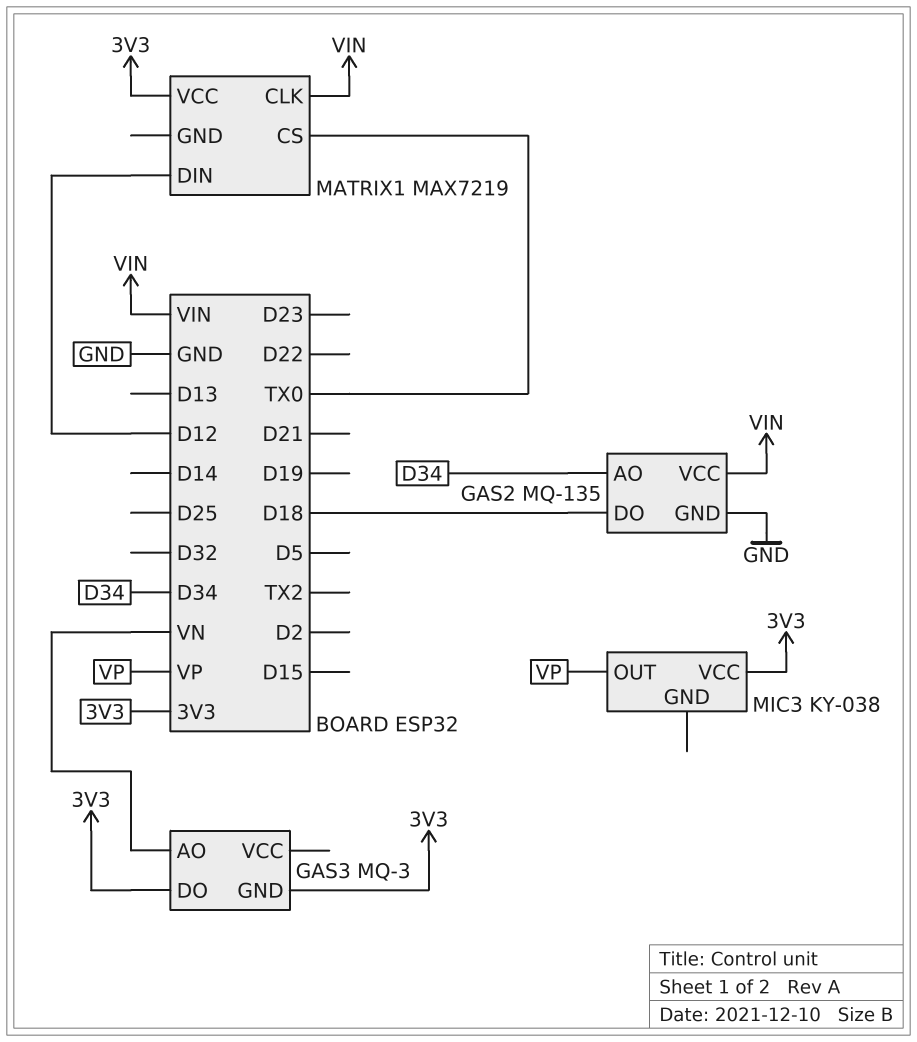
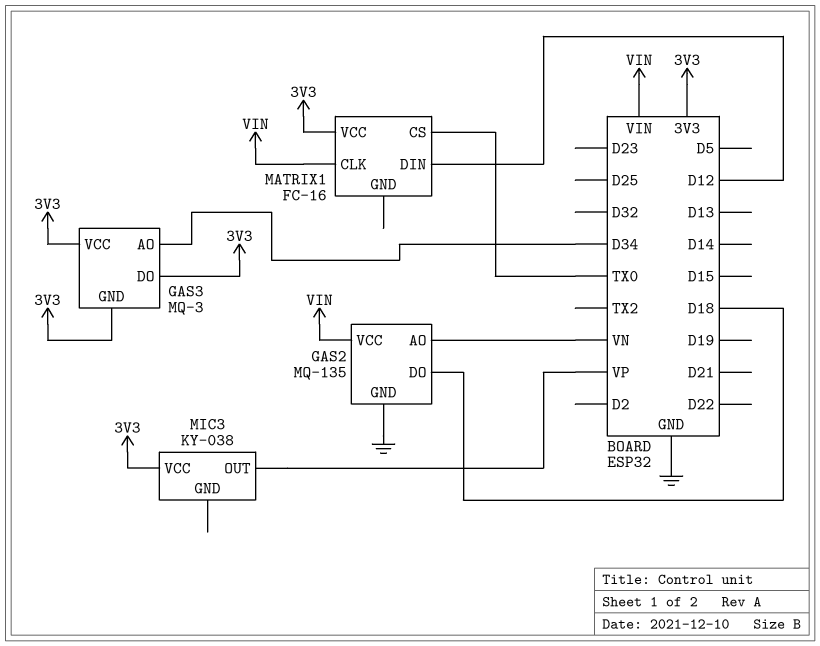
GAS2 pin AO: D34 -> VN
GAS3 pin AO: VN -> D34
GAS3 pin VCC: none -> 3V3
MATRIX1: MAX7219 -> FC-16

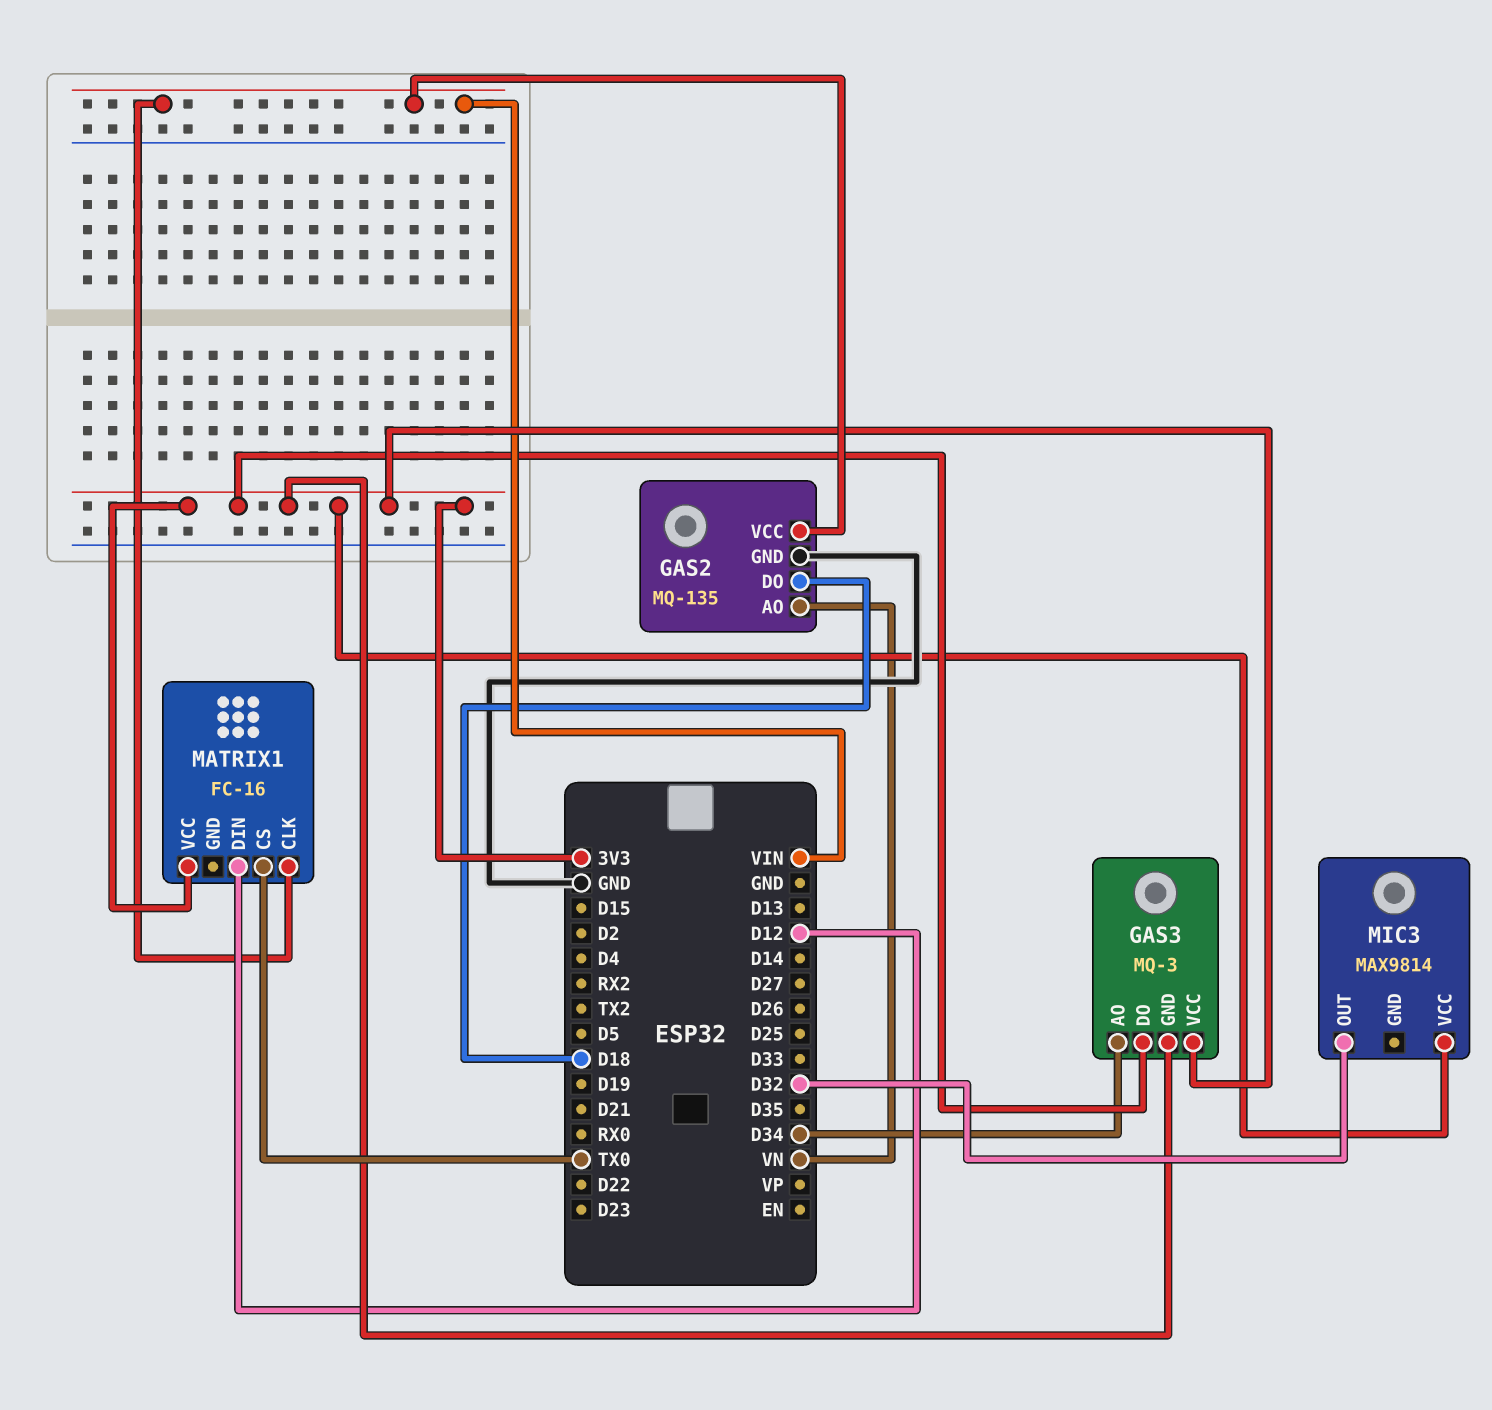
MIC3: KY-038 -> MAX9814
MIC3 pin OUT: VP -> D32

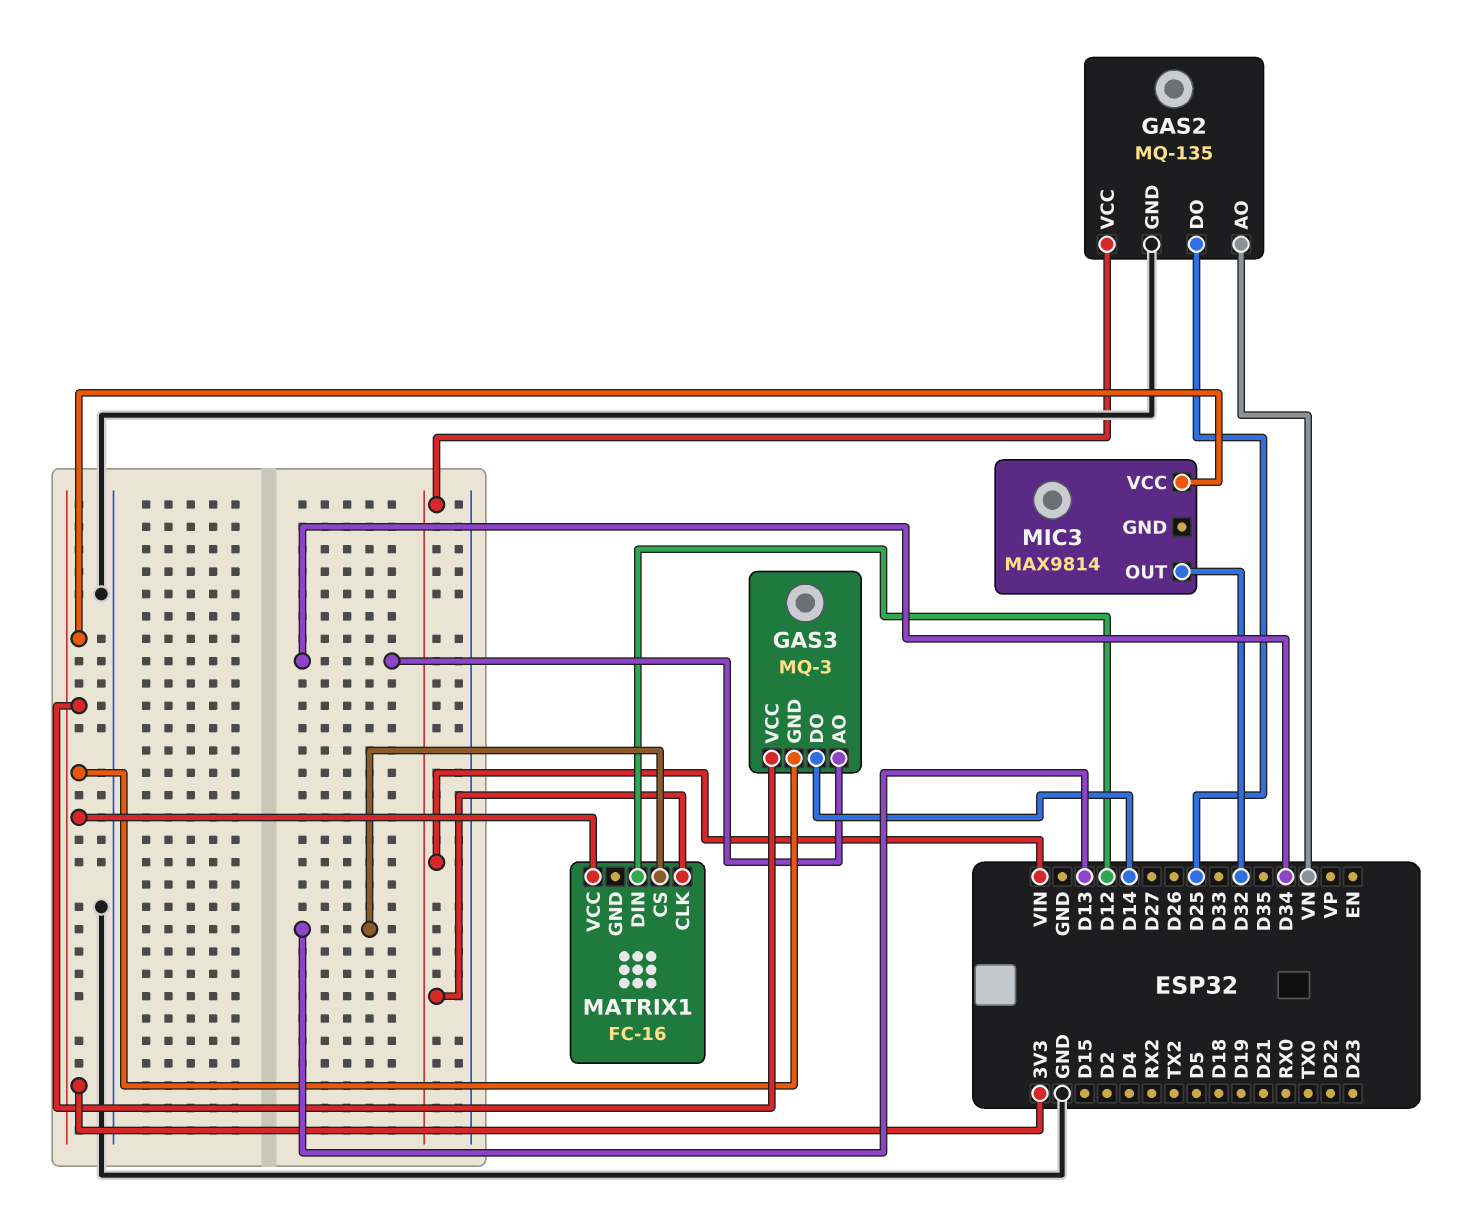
GAS2 pin DO: D18 -> D25
GAS3 pin DO: 3V3 -> D14
MATRIX1 pin CS: TX0 -> D13

